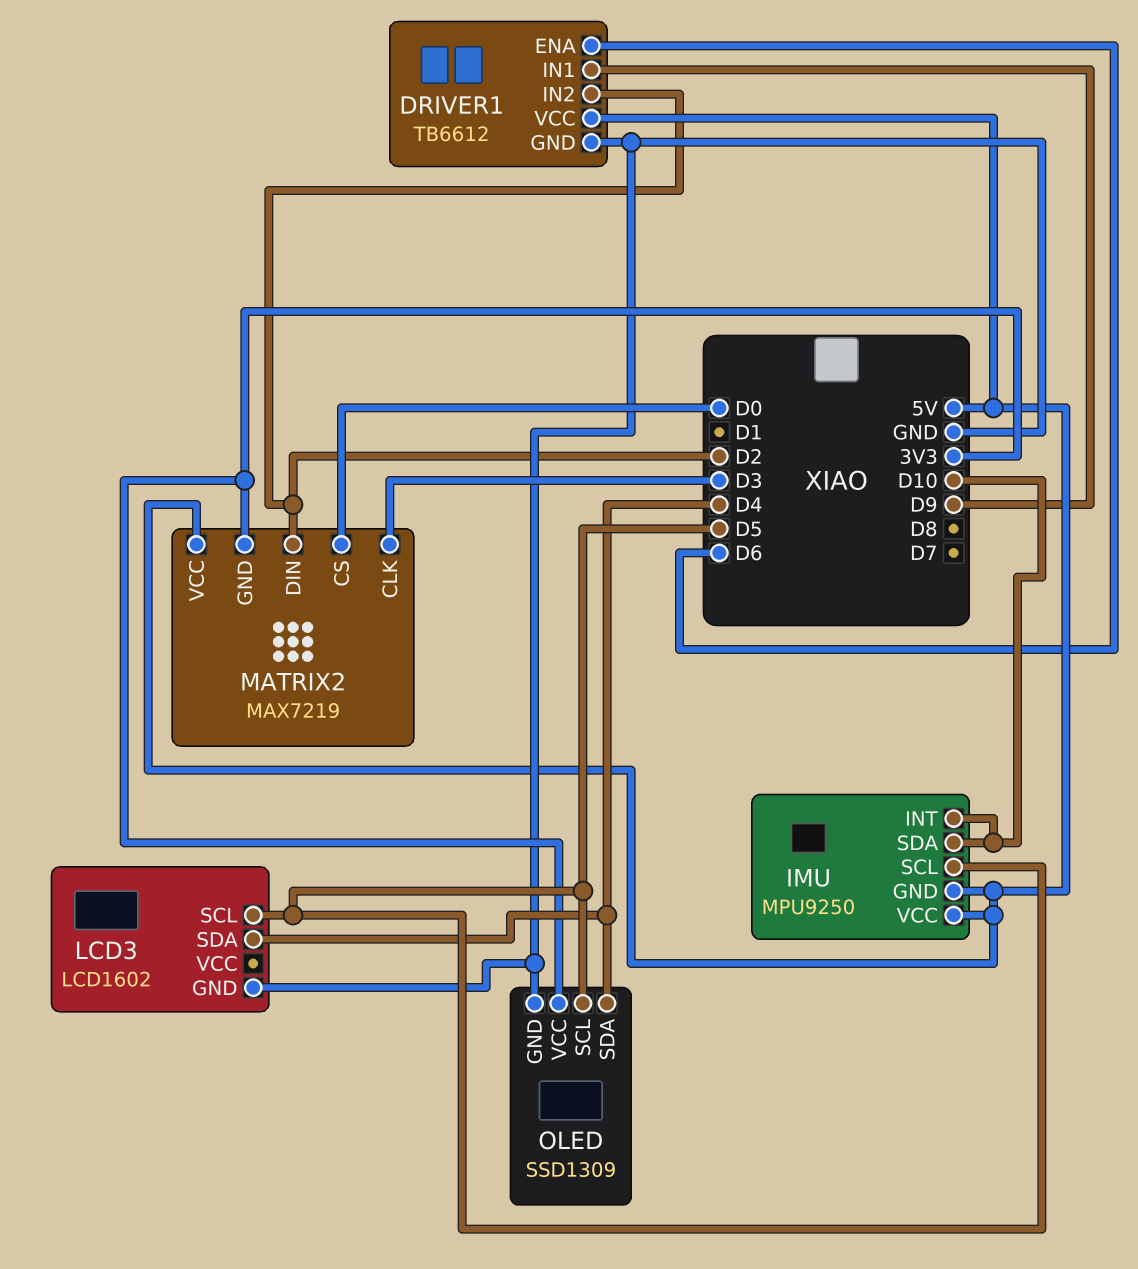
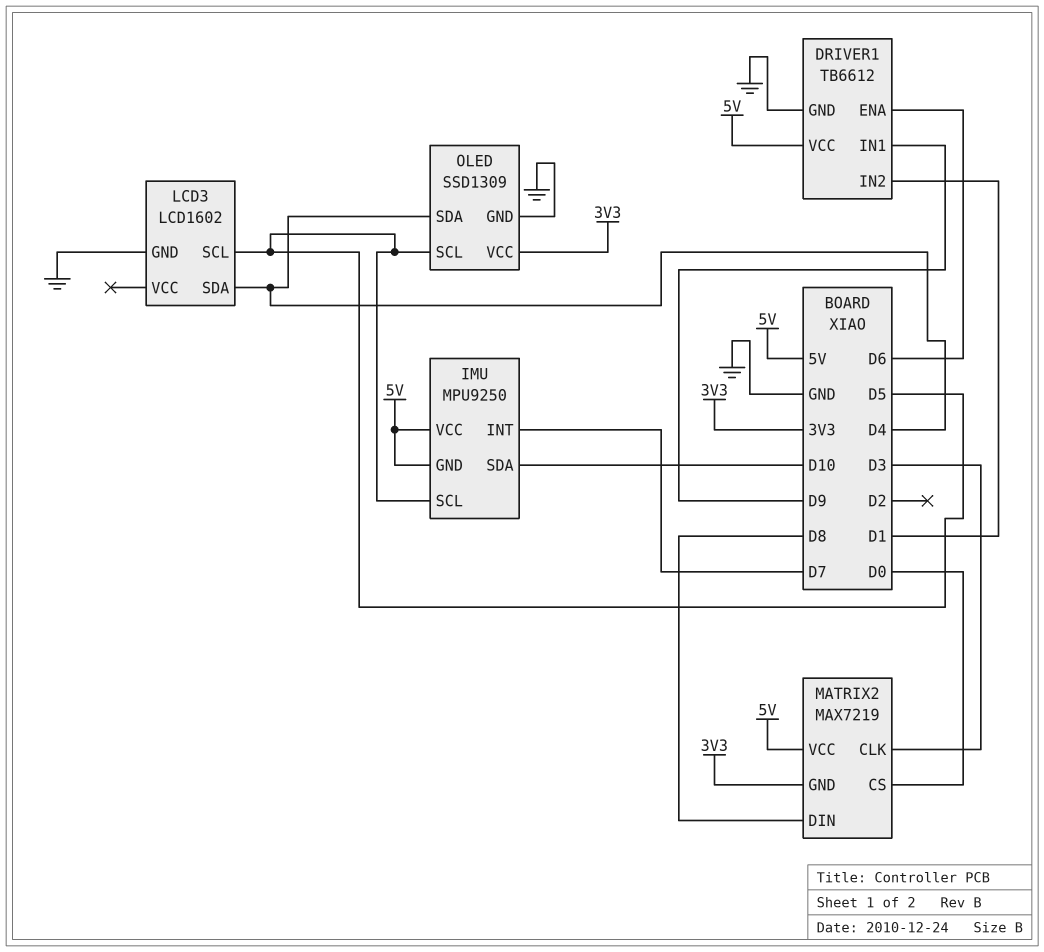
DRIVER1 pin IN2: D2 -> D1
IMU pin INT: D10 -> D7
MATRIX2 pin DIN: D2 -> D8

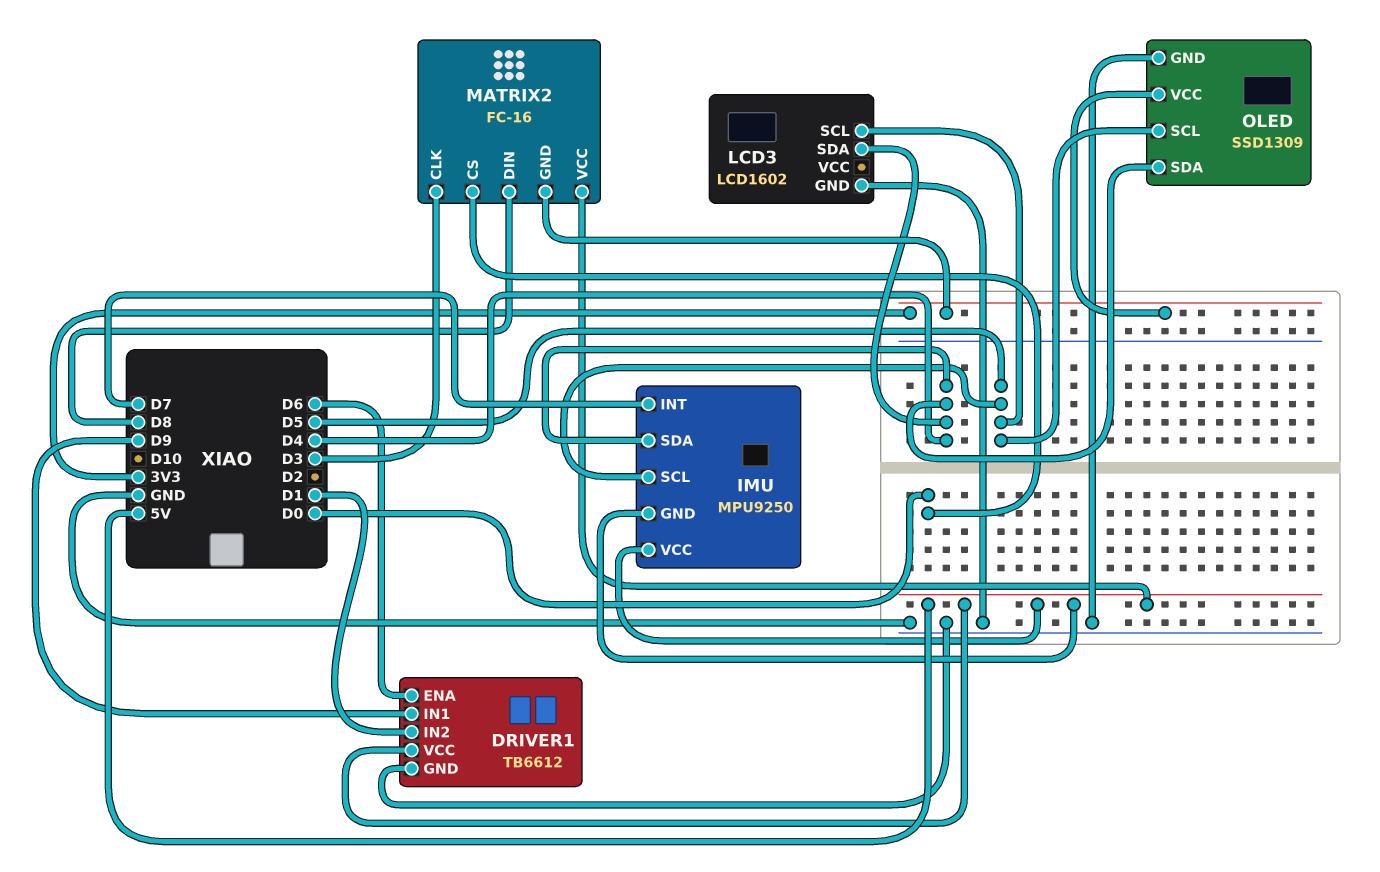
IMU pin SDA: D10 -> D4
MATRIX2: MAX7219 -> FC-16

